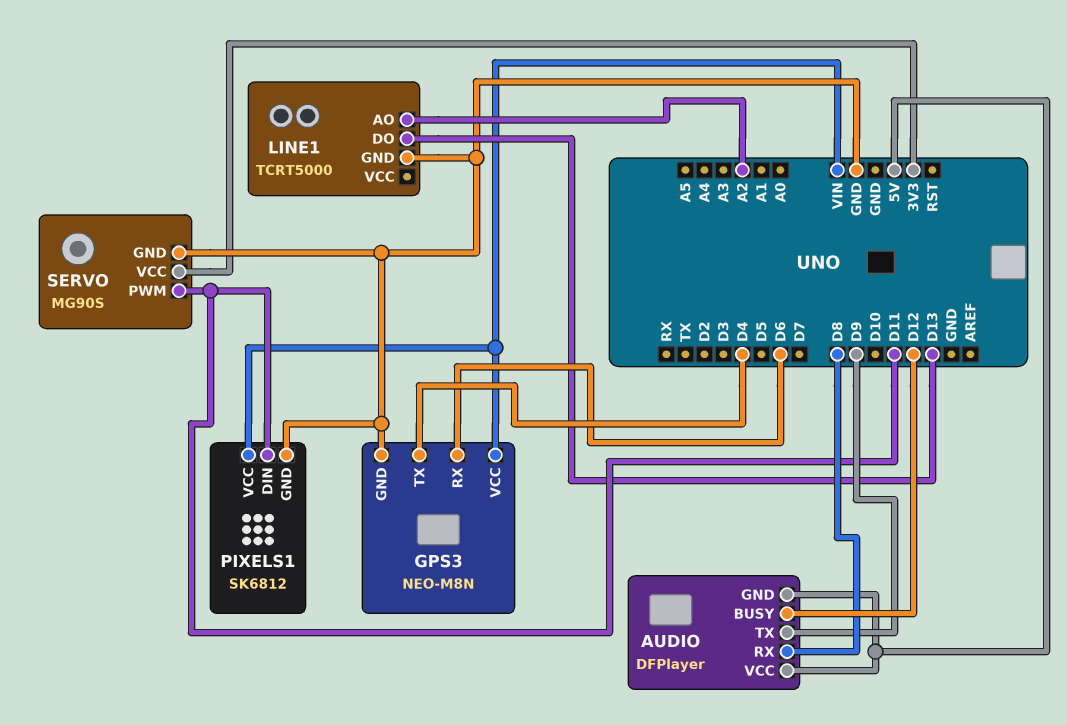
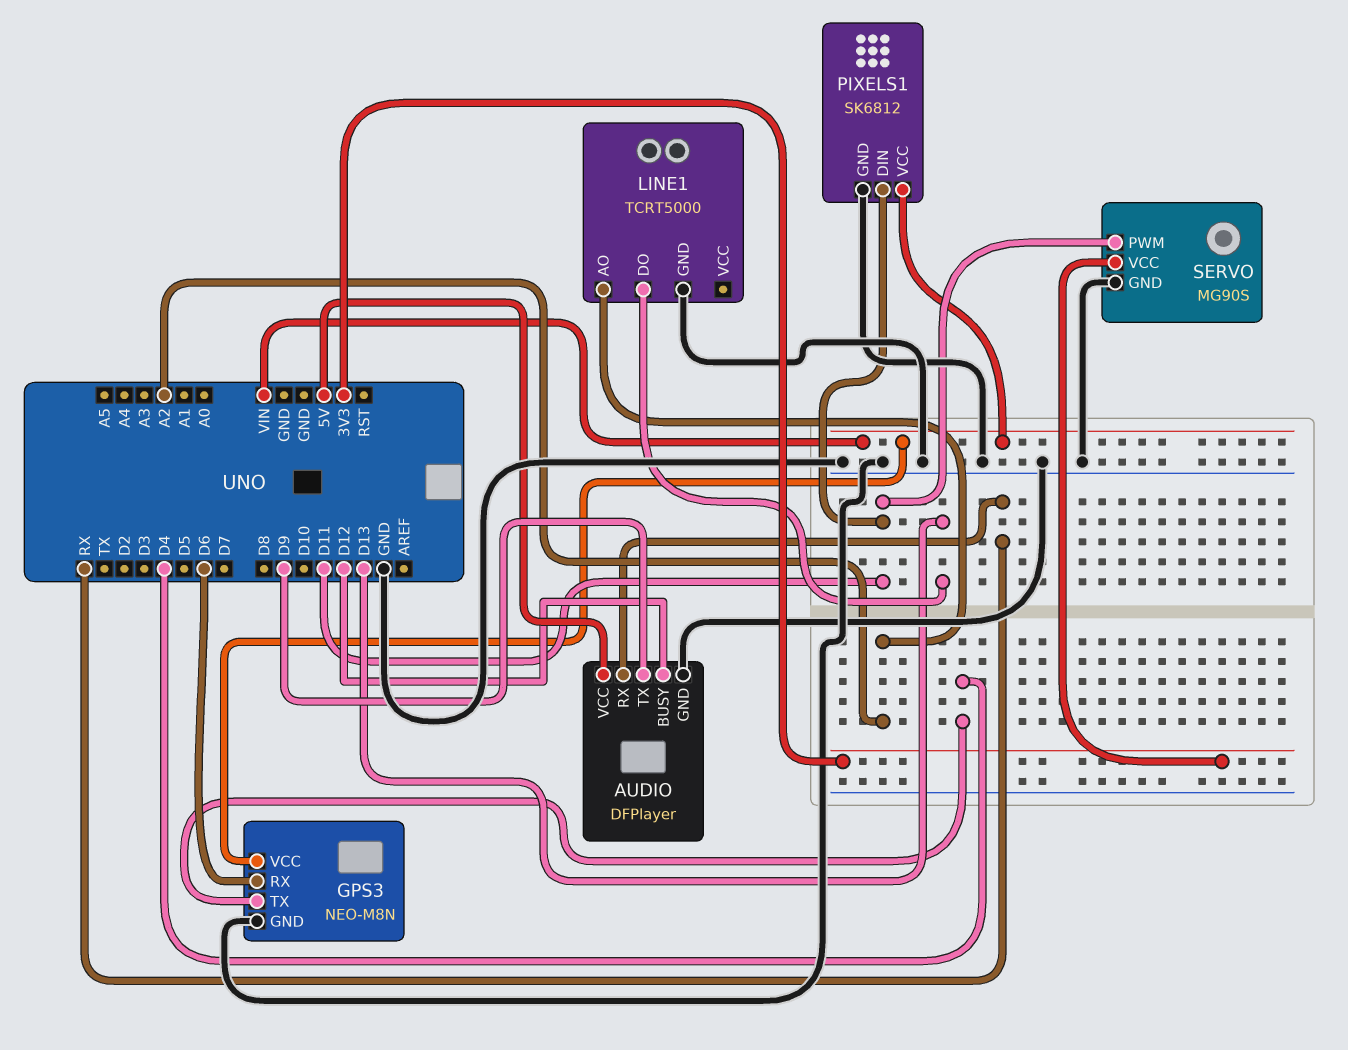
AUDIO pin GND: 5V -> GND
AUDIO pin RX: D8 -> RX

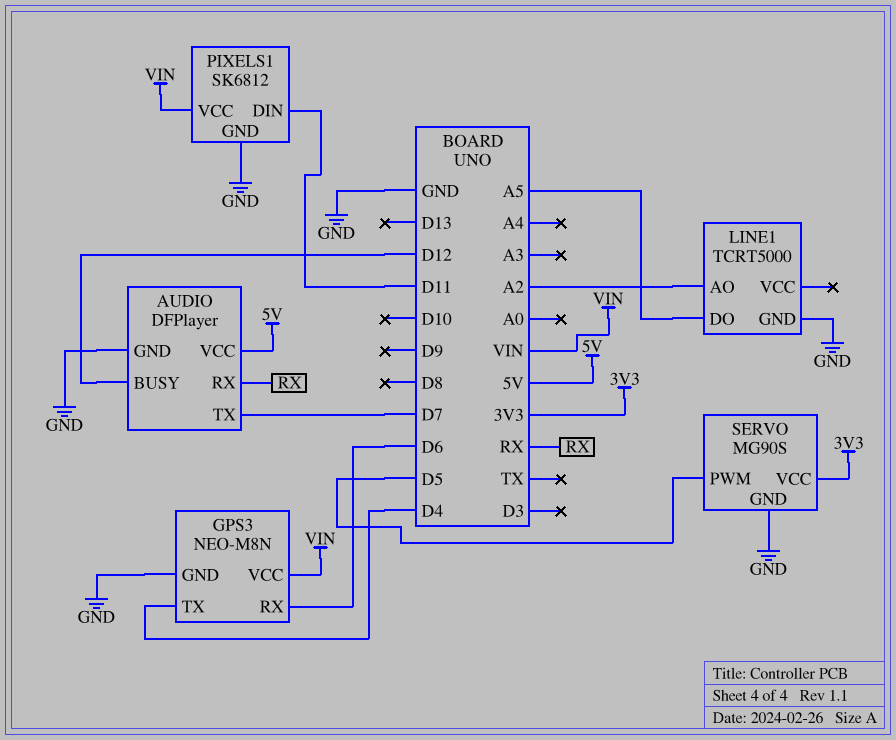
AUDIO pin TX: D9 -> D7
LINE1 pin DO: D13 -> A5
SERVO pin PWM: D11 -> D5

